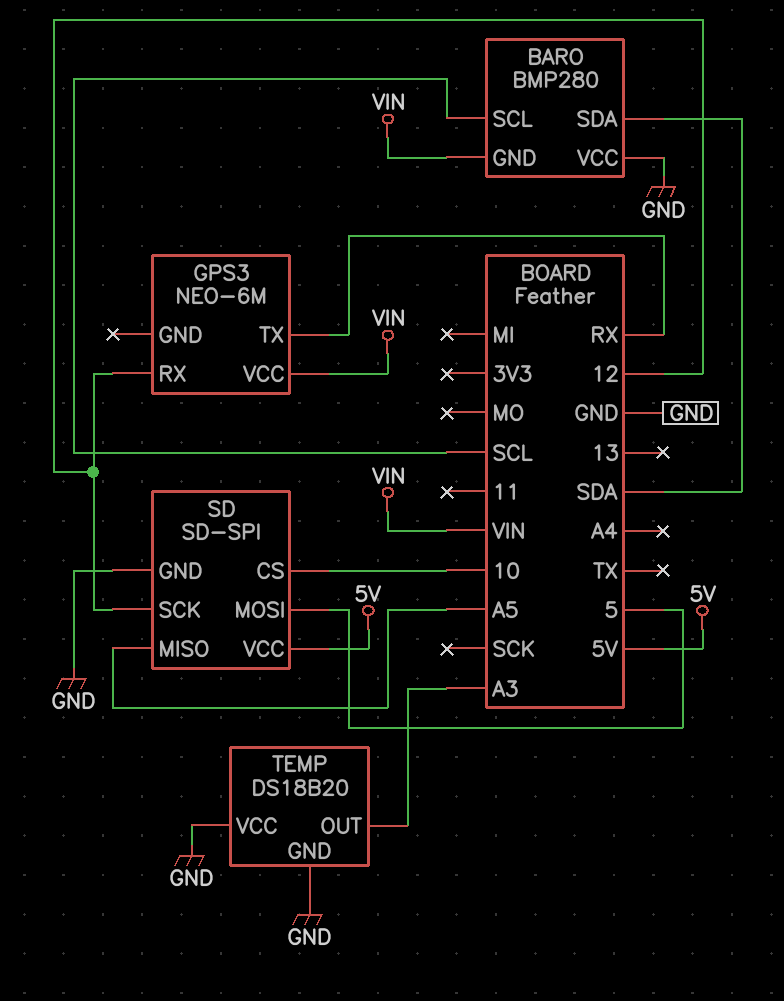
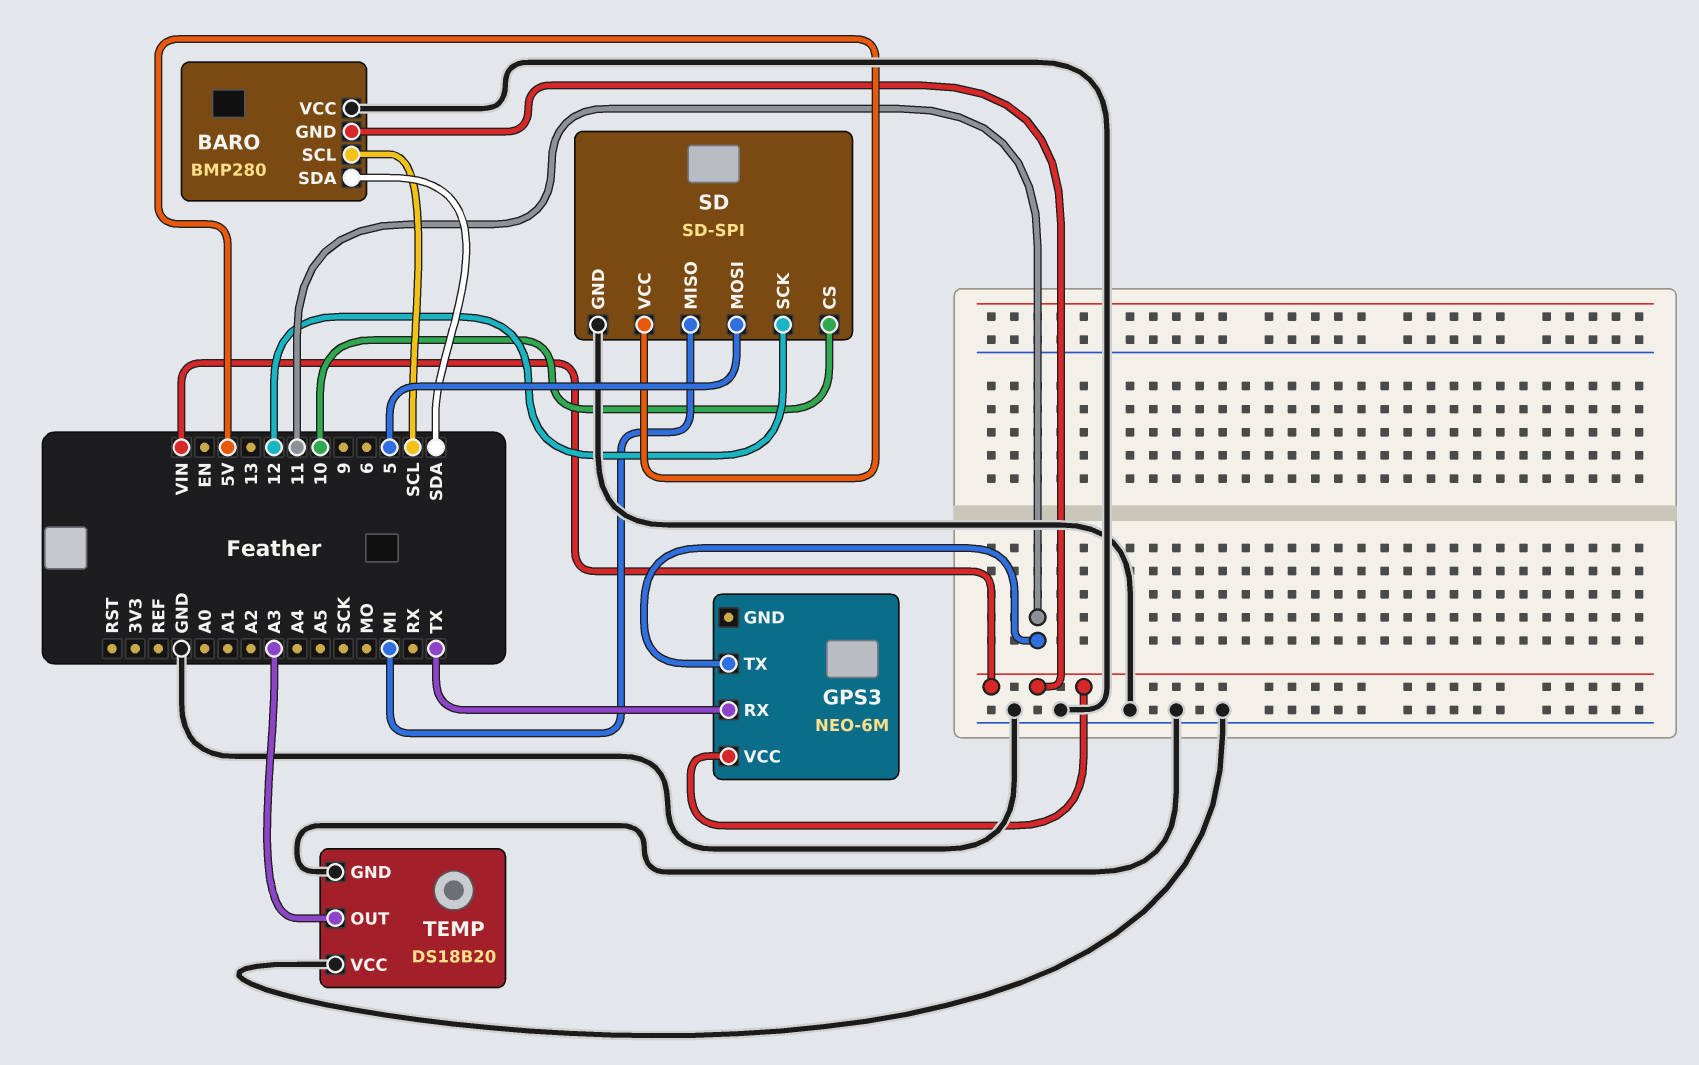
GPS3 pin RX: 12 -> TX
GPS3 pin TX: RX -> 11
SD pin MISO: A5 -> MI

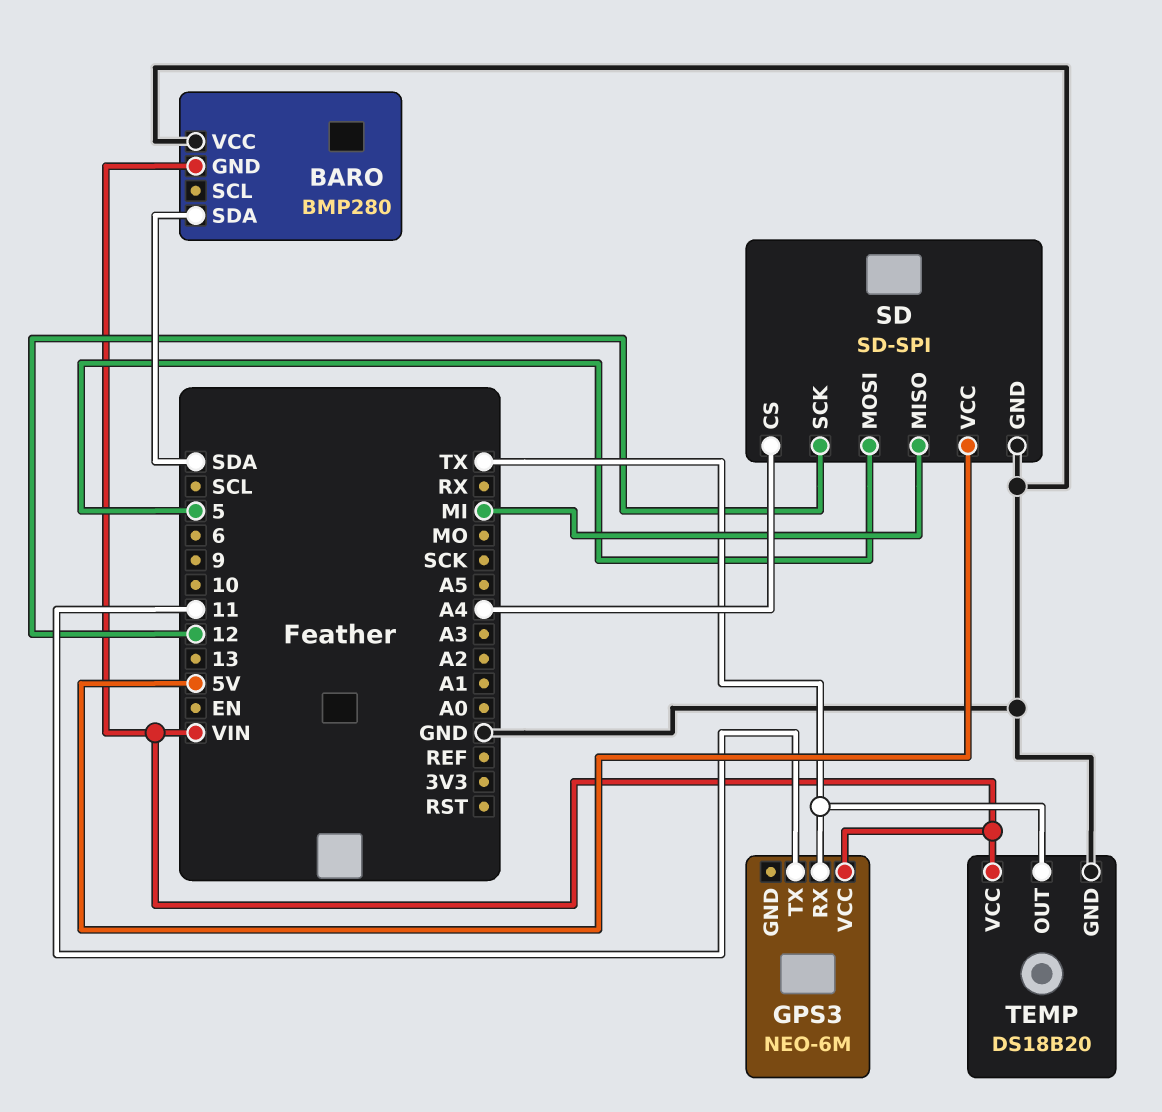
BARO pin SCL: SCL -> none
SD pin CS: 10 -> A4
TEMP pin OUT: A3 -> TX
TEMP pin VCC: GND -> VIN

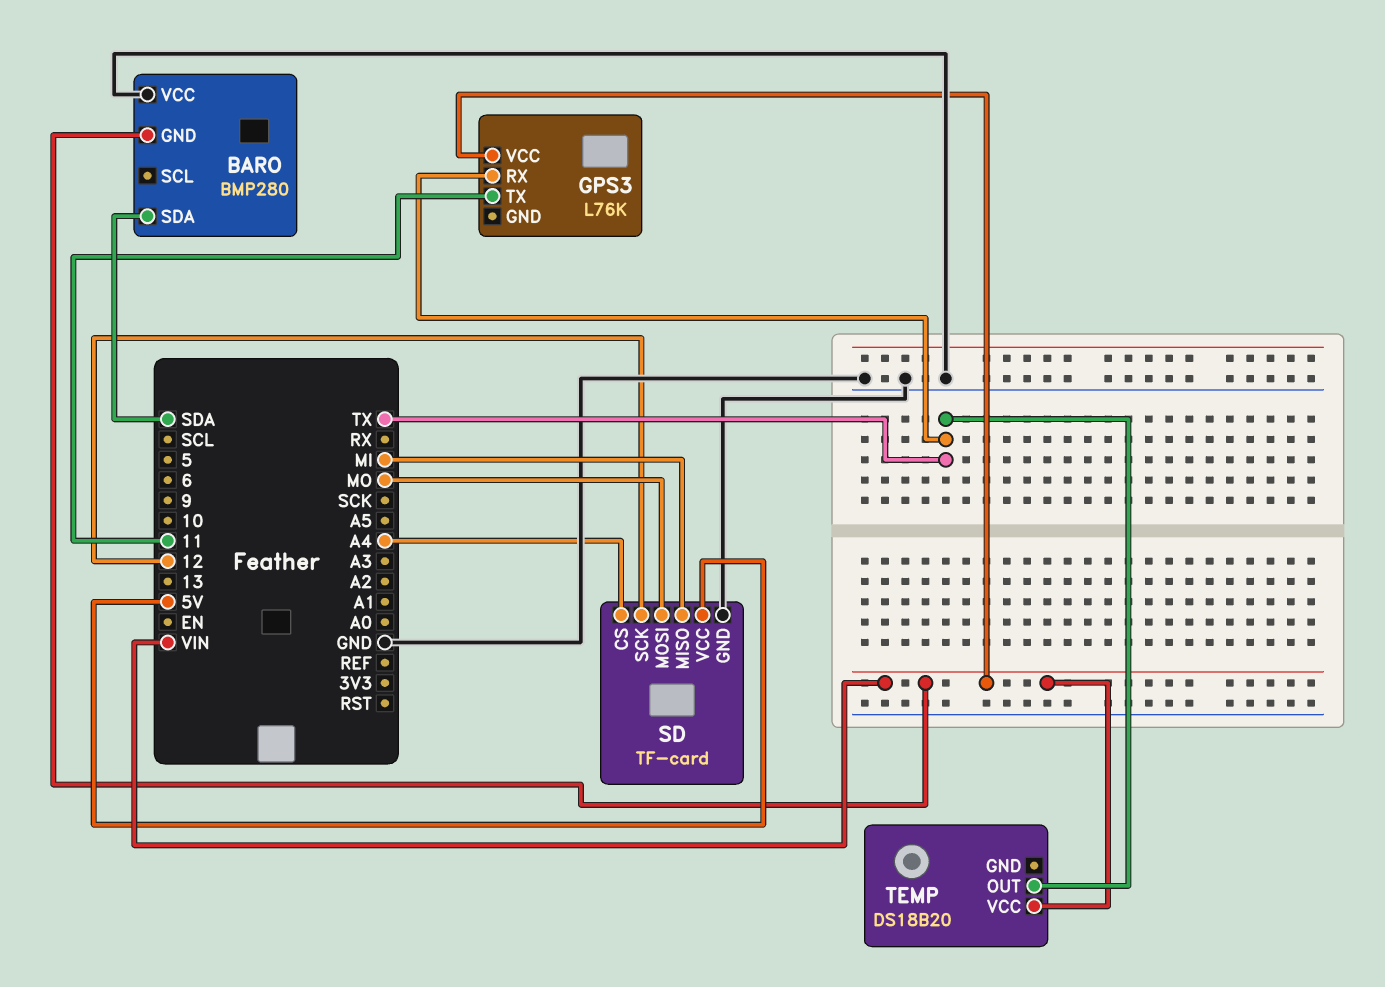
GPS3: NEO-6M -> L76K
SD: SD-SPI -> TF-card
SD pin MOSI: 5 -> MO
TEMP pin GND: GND -> none

